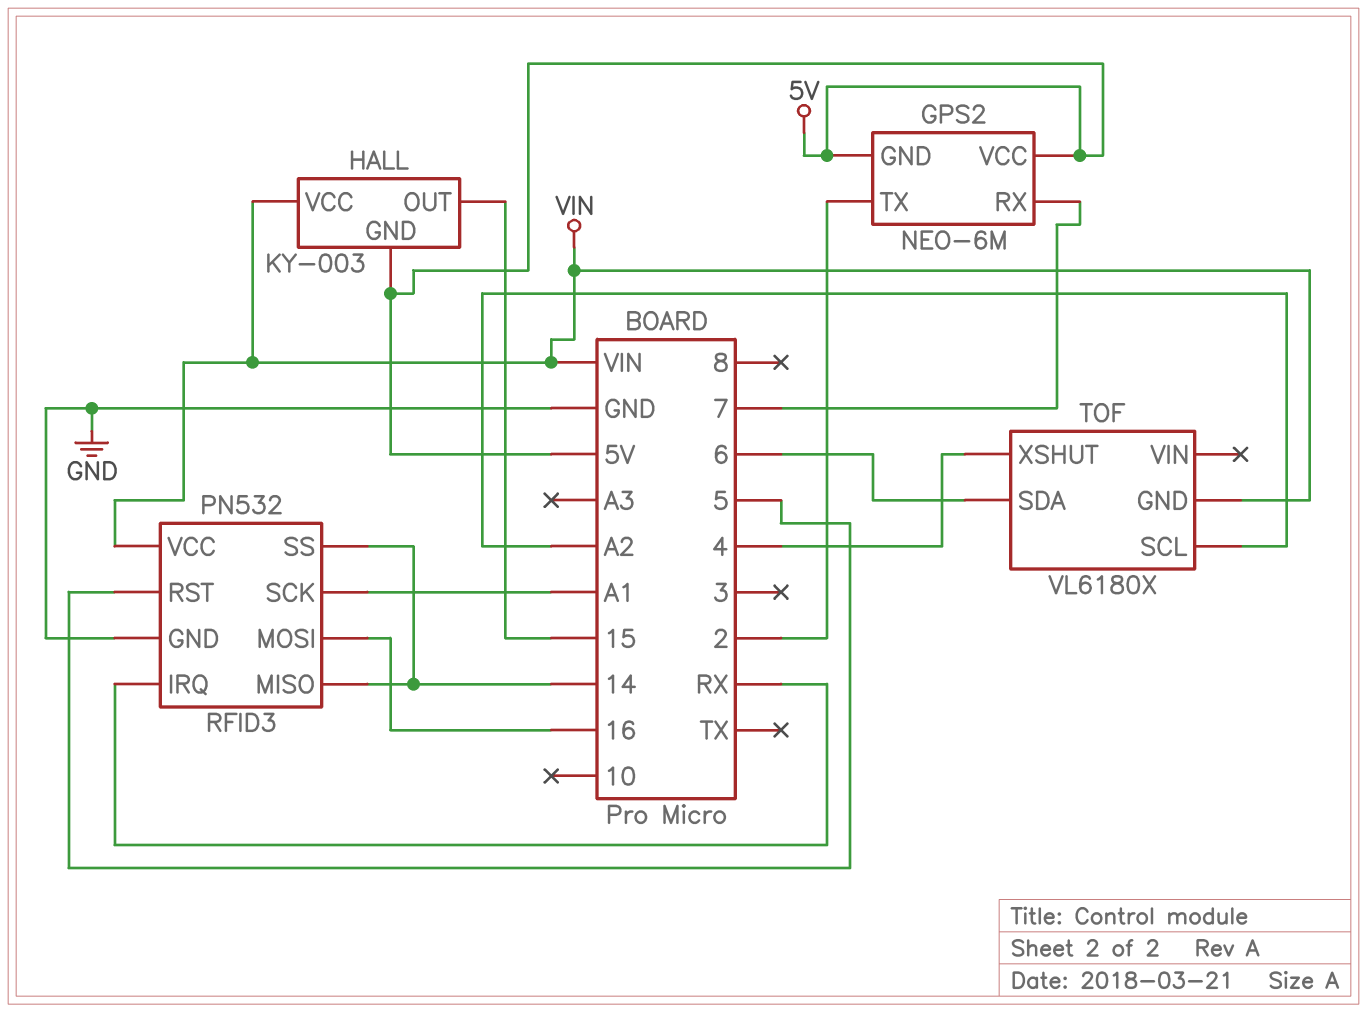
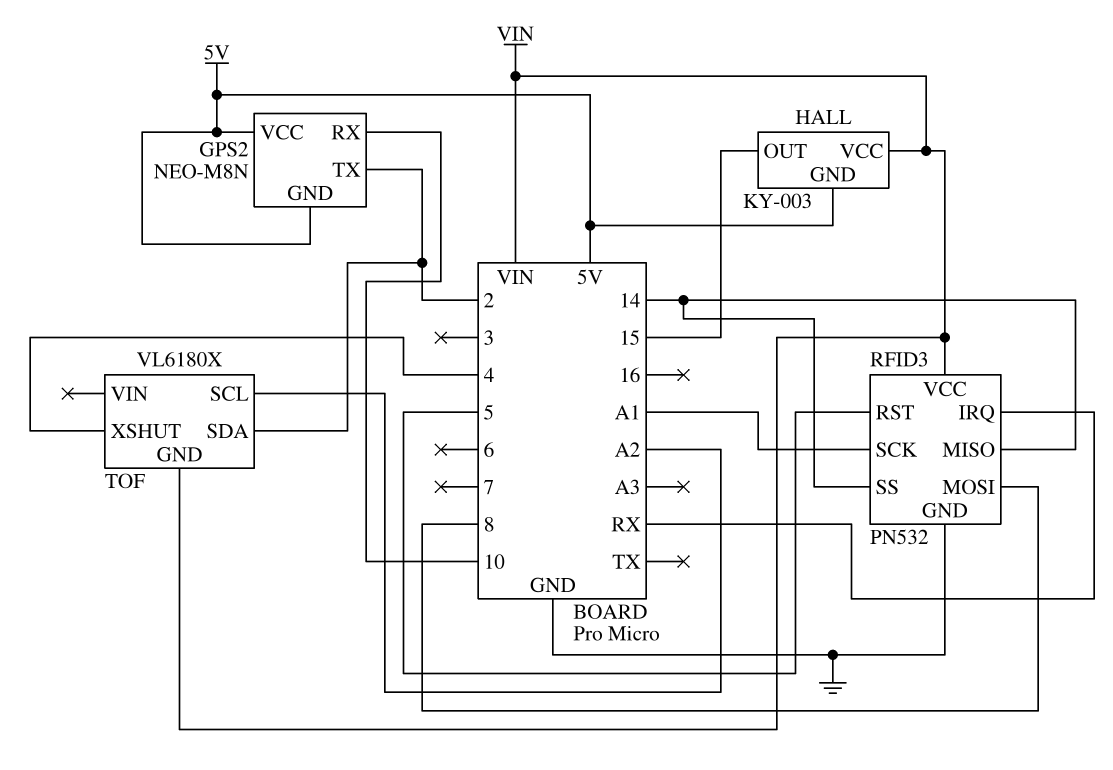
GPS2: NEO-6M -> NEO-M8N
GPS2 pin RX: 7 -> 10
RFID3 pin MOSI: 16 -> 8
TOF pin SDA: 6 -> 2

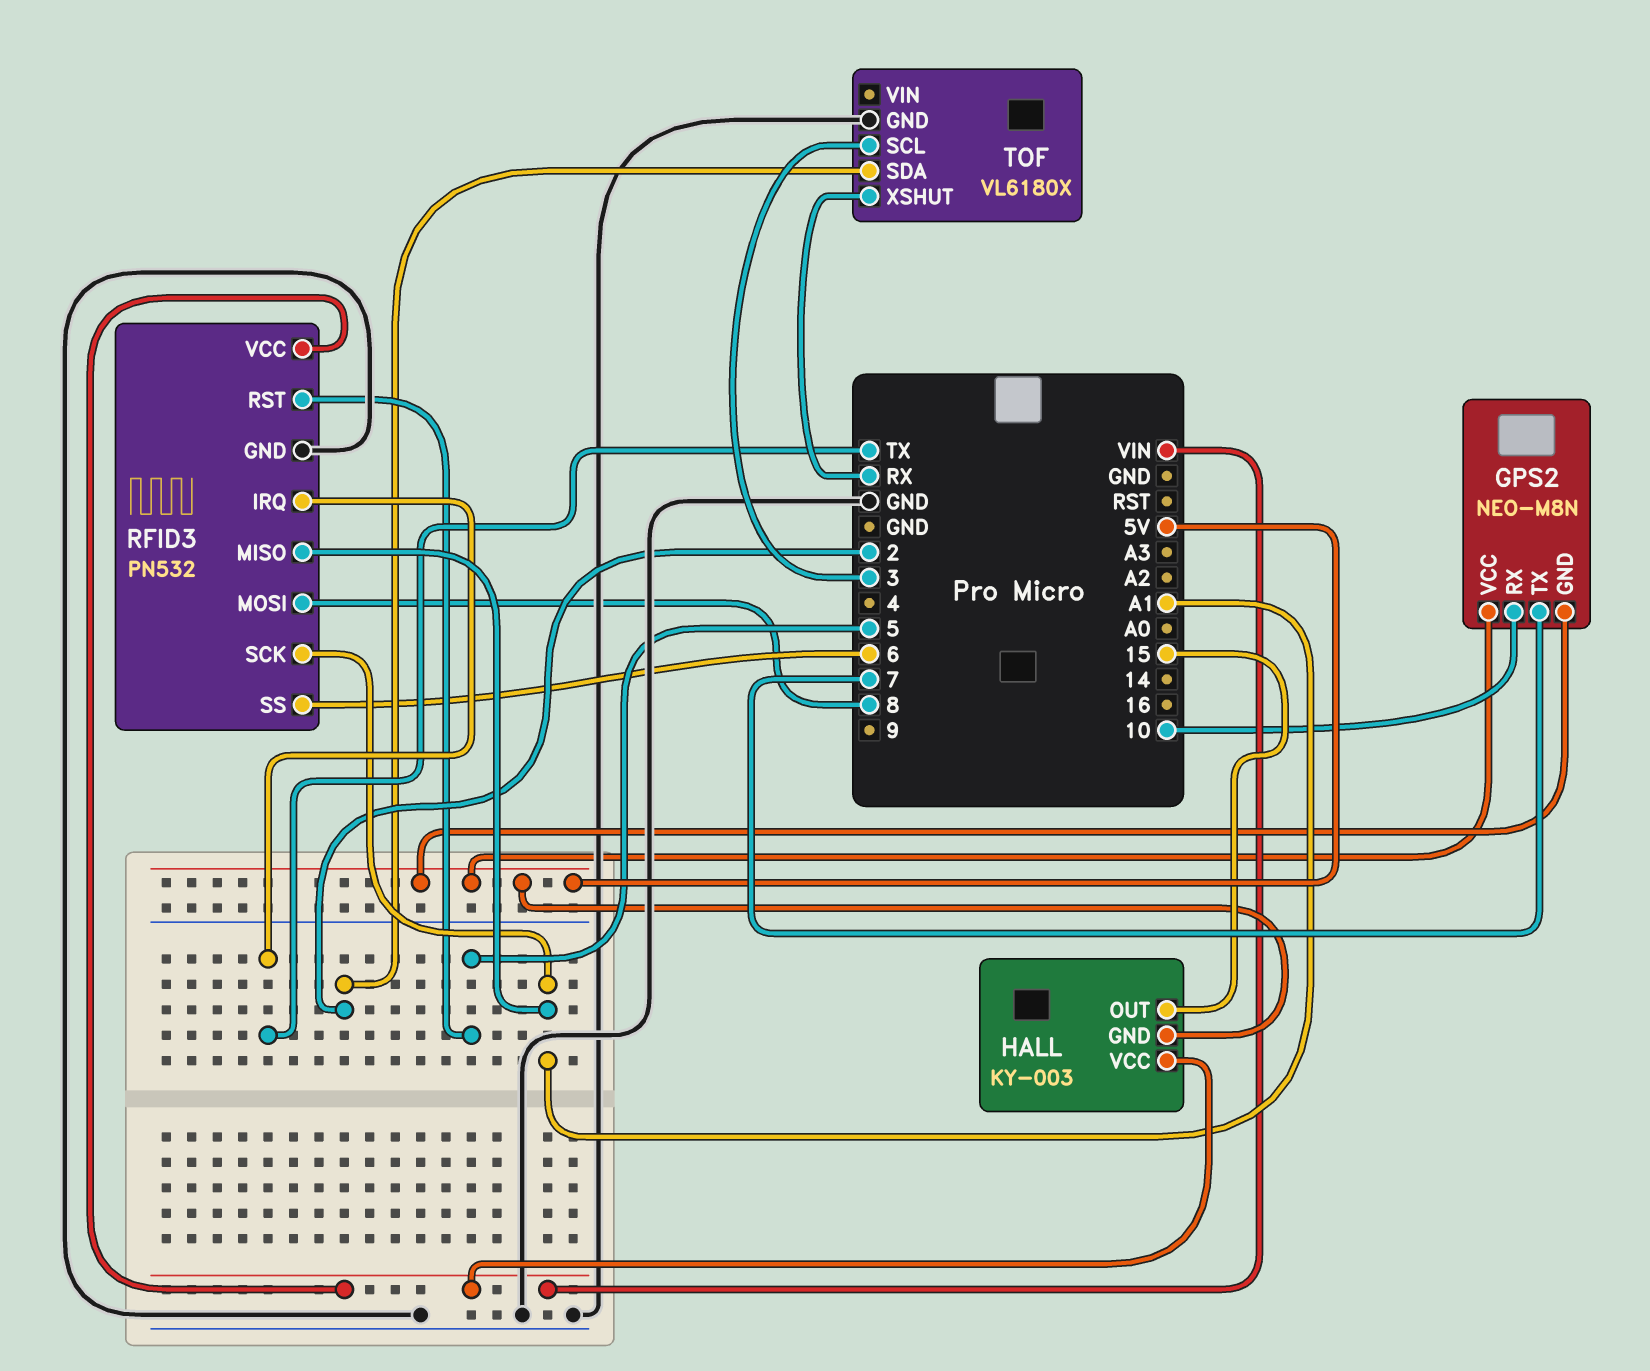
GPS2 pin TX: 2 -> 7
RFID3 pin IRQ: RX -> TX
RFID3 pin MISO: 14 -> A1
RFID3 pin SS: 14 -> 6
TOF pin GND: VIN -> GND
TOF pin SCL: A2 -> 3
TOF pin XSHUT: 4 -> RX

